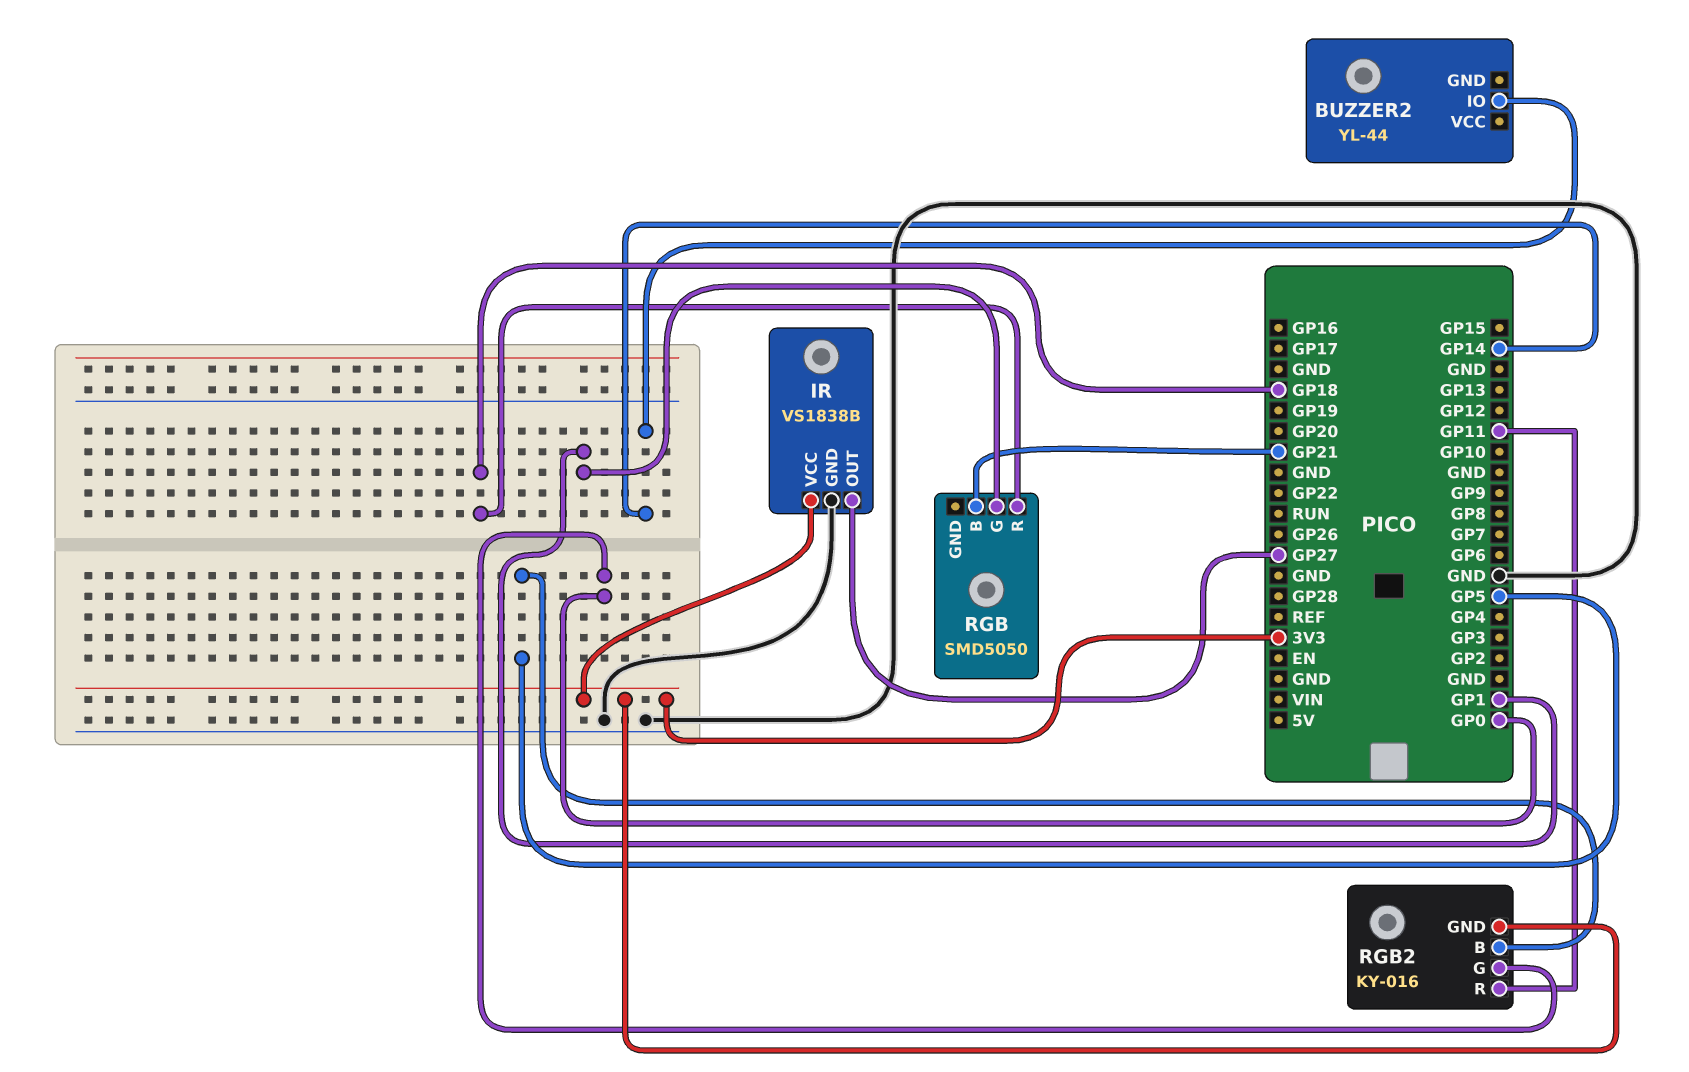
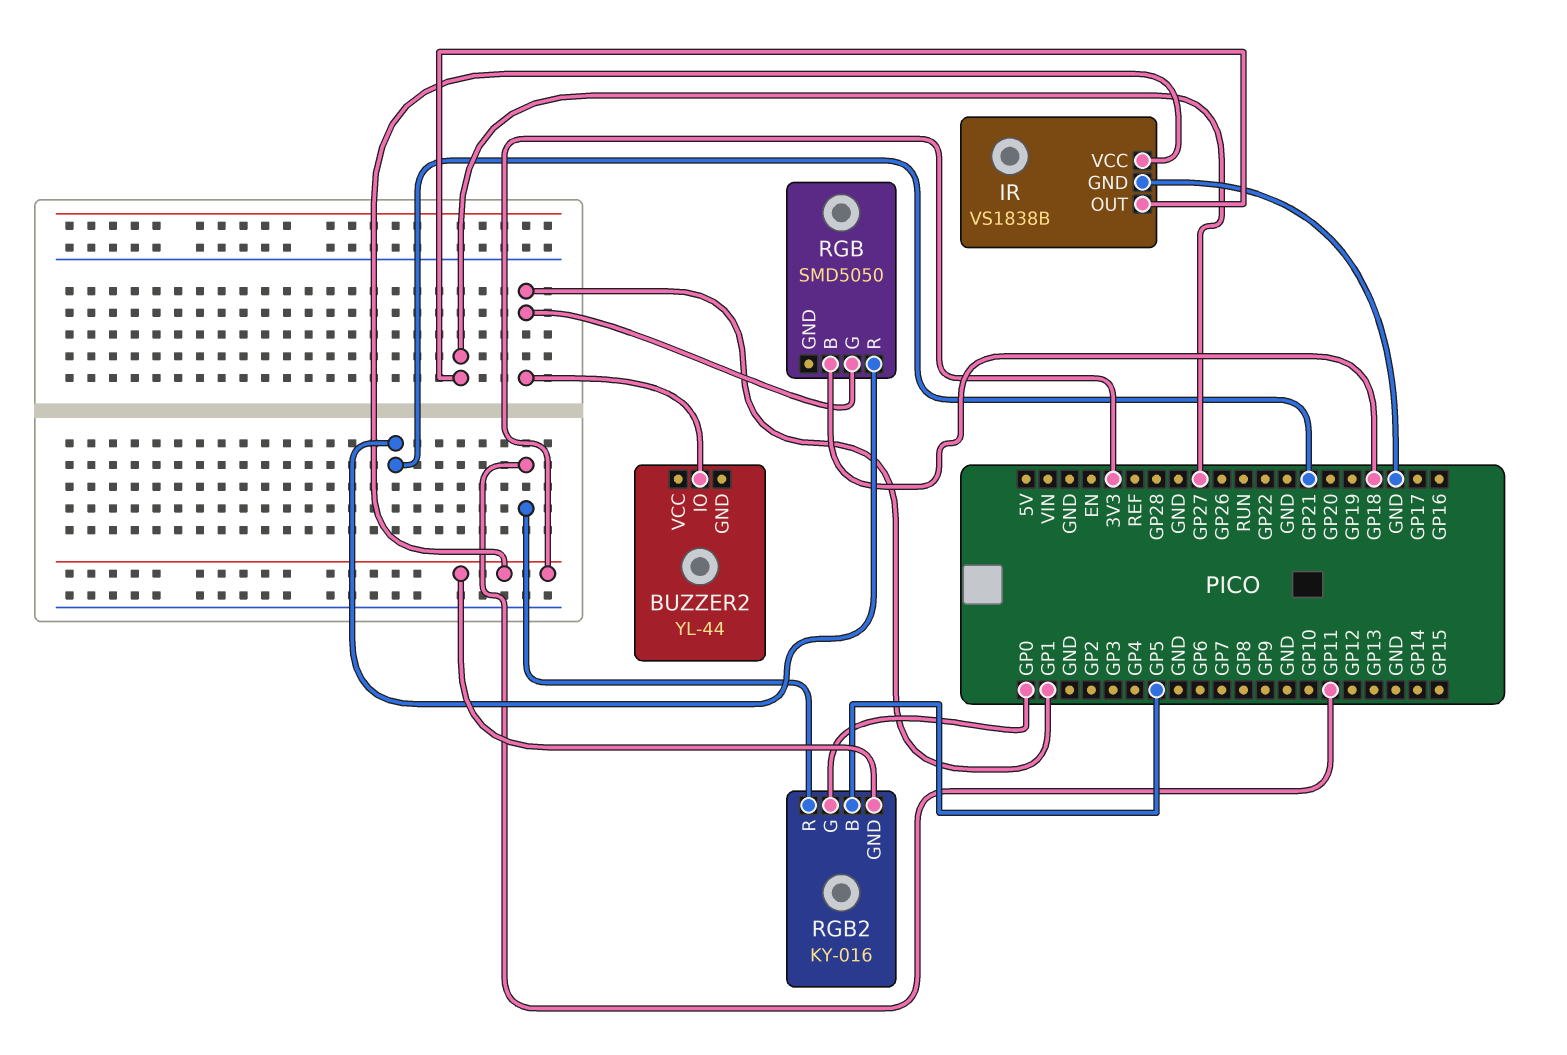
BUZZER2 pin IO: GP14 -> GP1
RGB pin B: GP21 -> GP18
RGB pin R: GP18 -> GP21

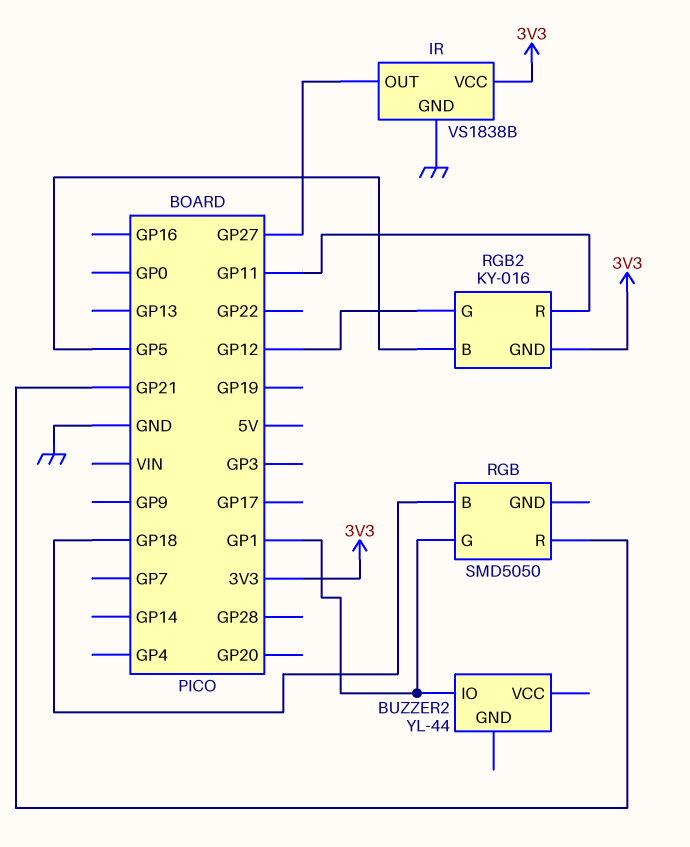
RGB2 pin G: GP0 -> GP12

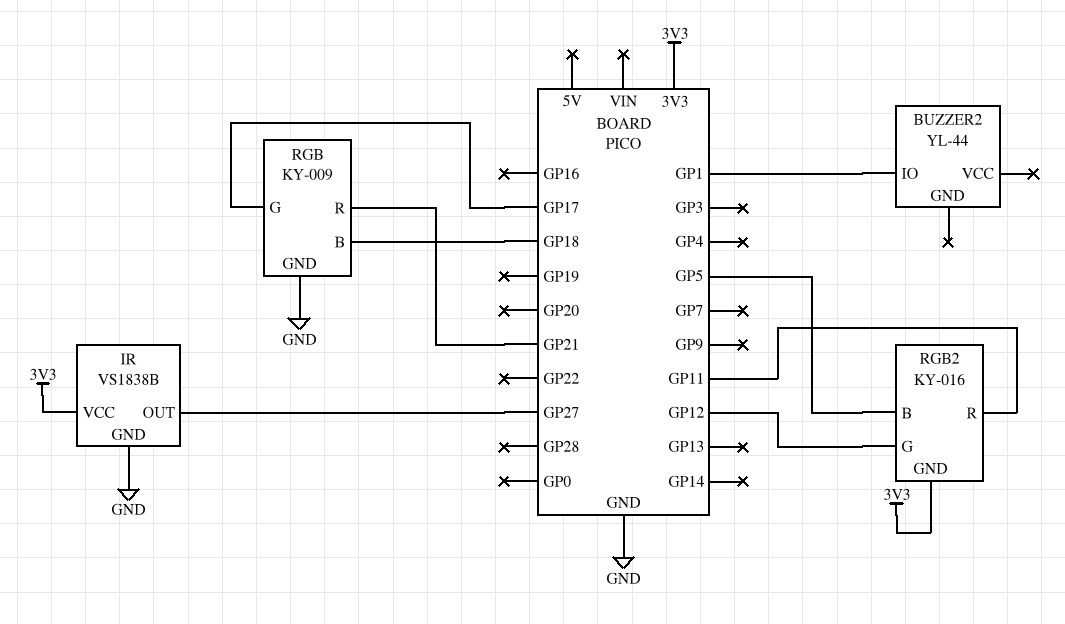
RGB: SMD5050 -> KY-009
RGB pin G: GP1 -> GP17
RGB pin GND: none -> GND

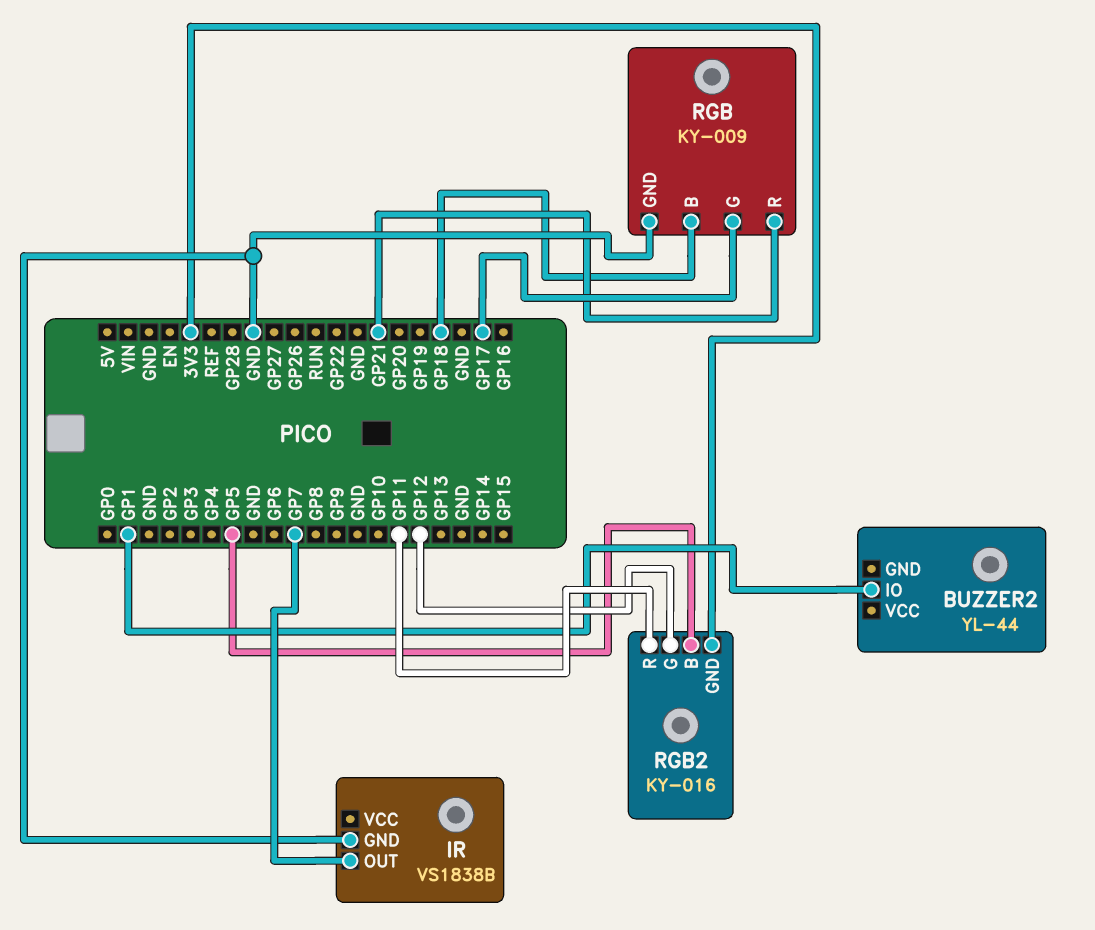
IR pin OUT: GP27 -> GP7
IR pin VCC: 3V3 -> none

